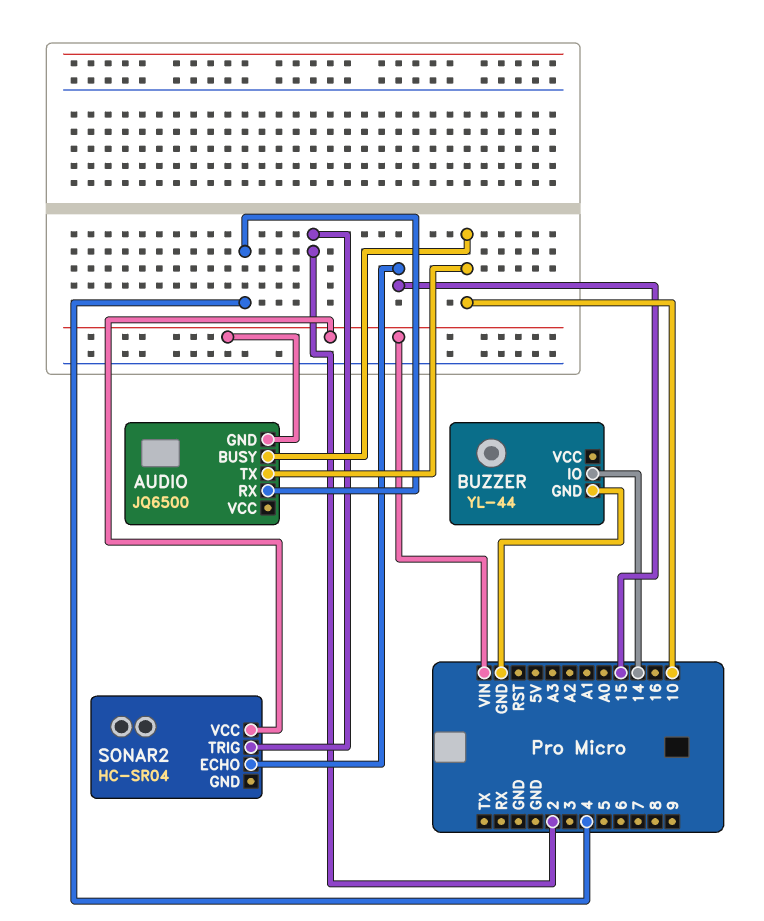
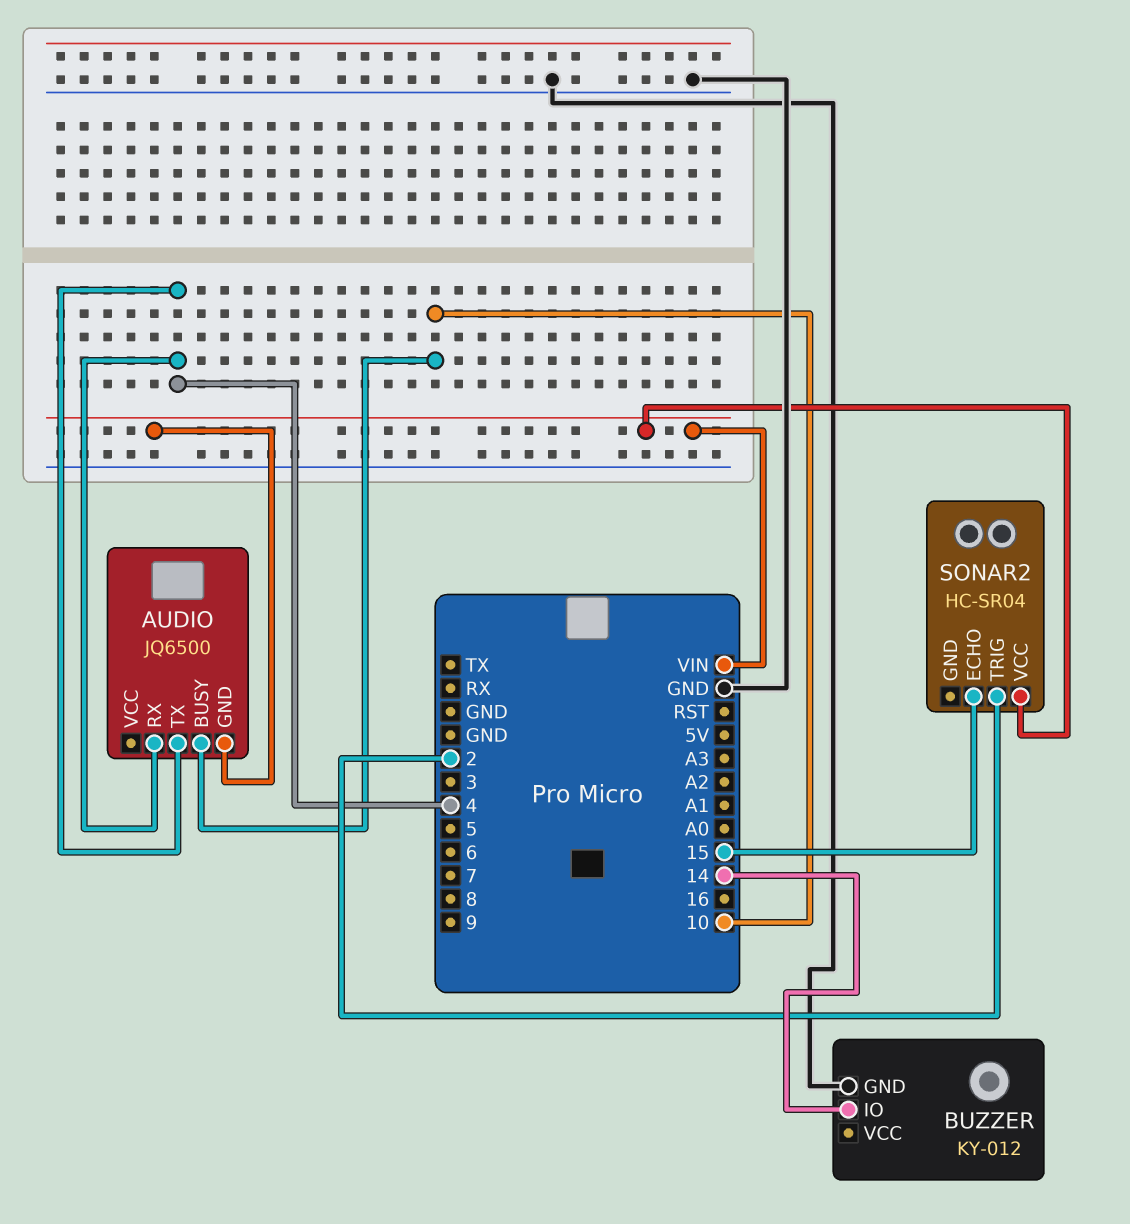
AUDIO pin TX: 10 -> 4
BUZZER: YL-44 -> KY-012

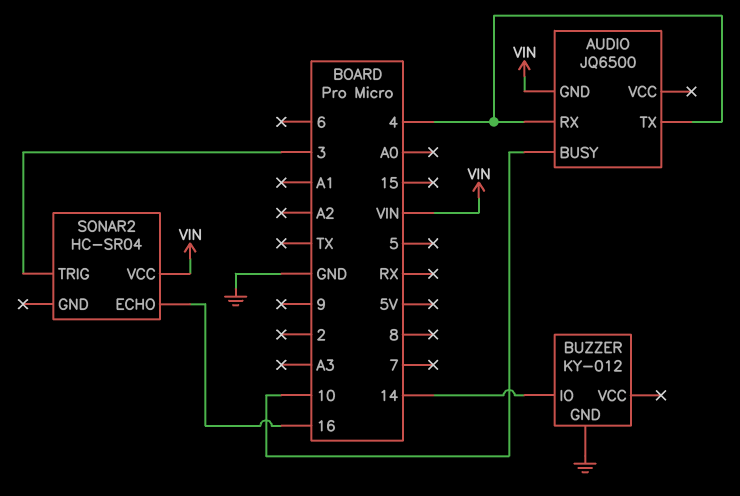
SONAR2 pin ECHO: 15 -> 16
SONAR2 pin TRIG: 2 -> 3

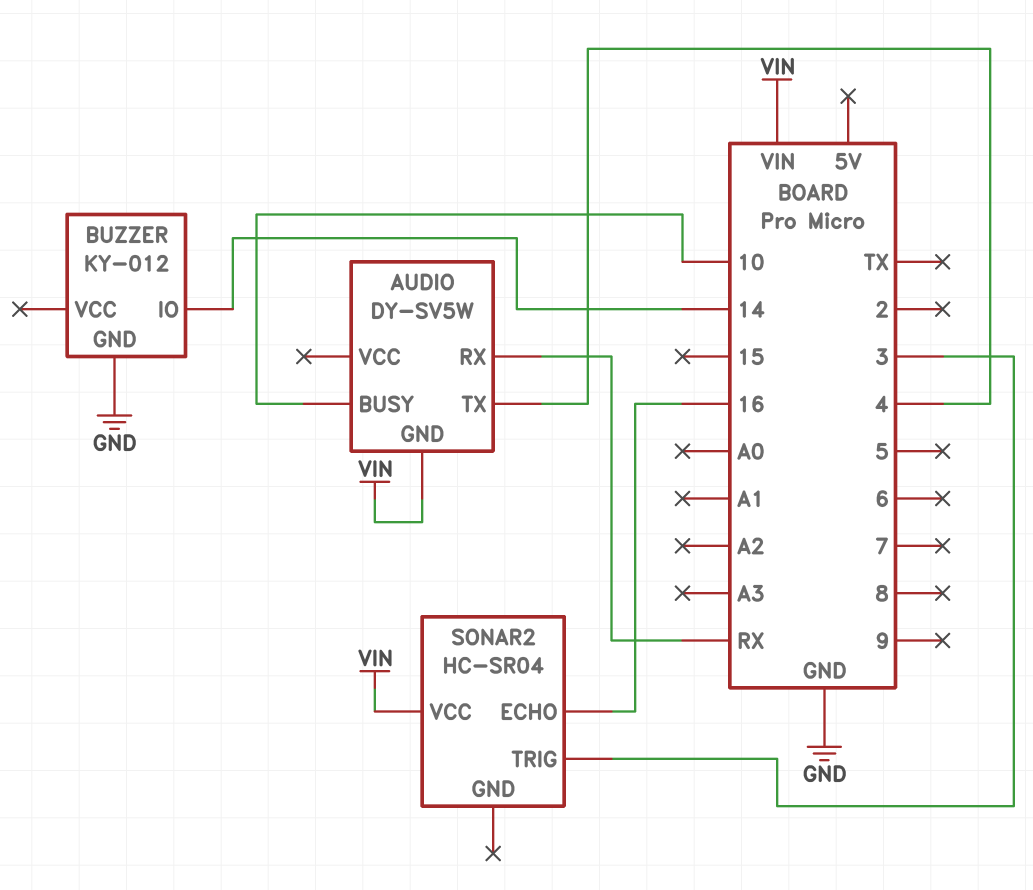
AUDIO: JQ6500 -> DY-SV5W
AUDIO pin RX: 4 -> RX

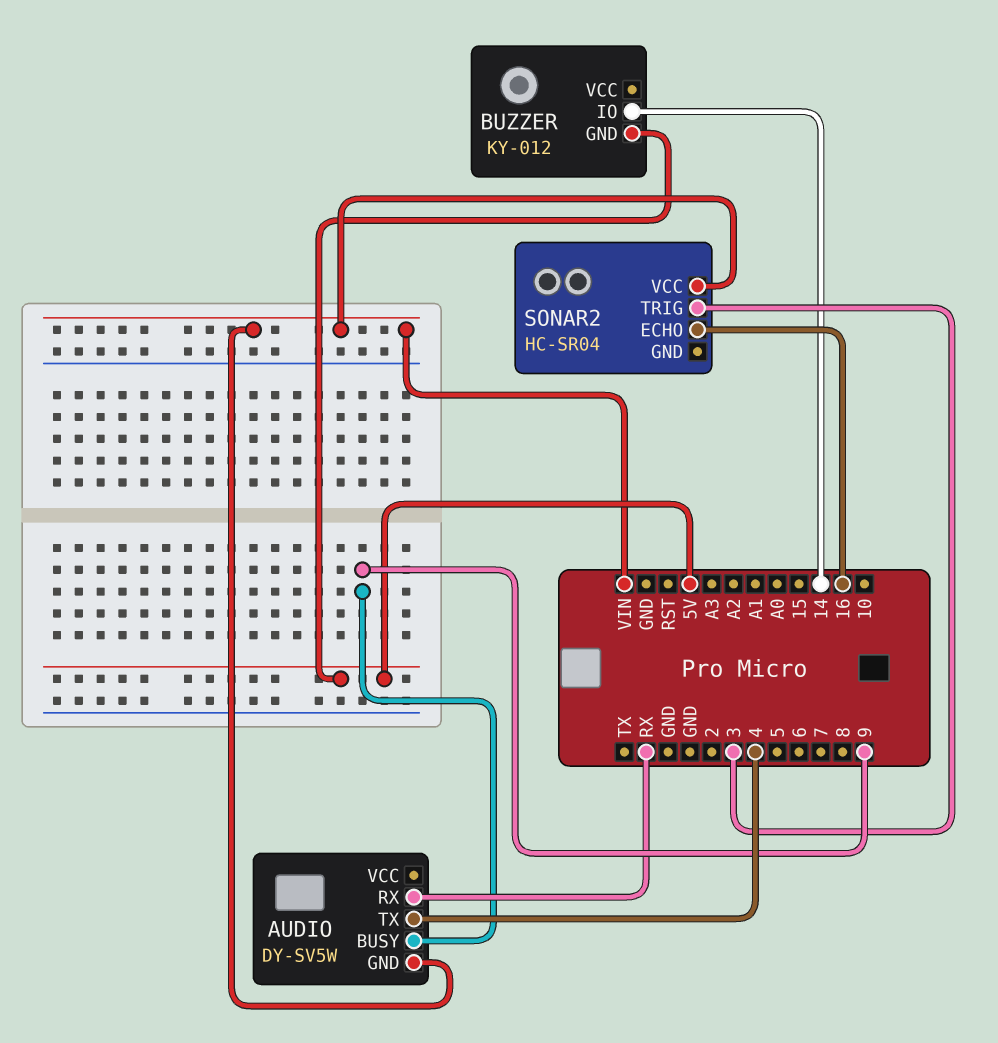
AUDIO pin BUSY: 10 -> 9
BUZZER pin GND: GND -> 5V

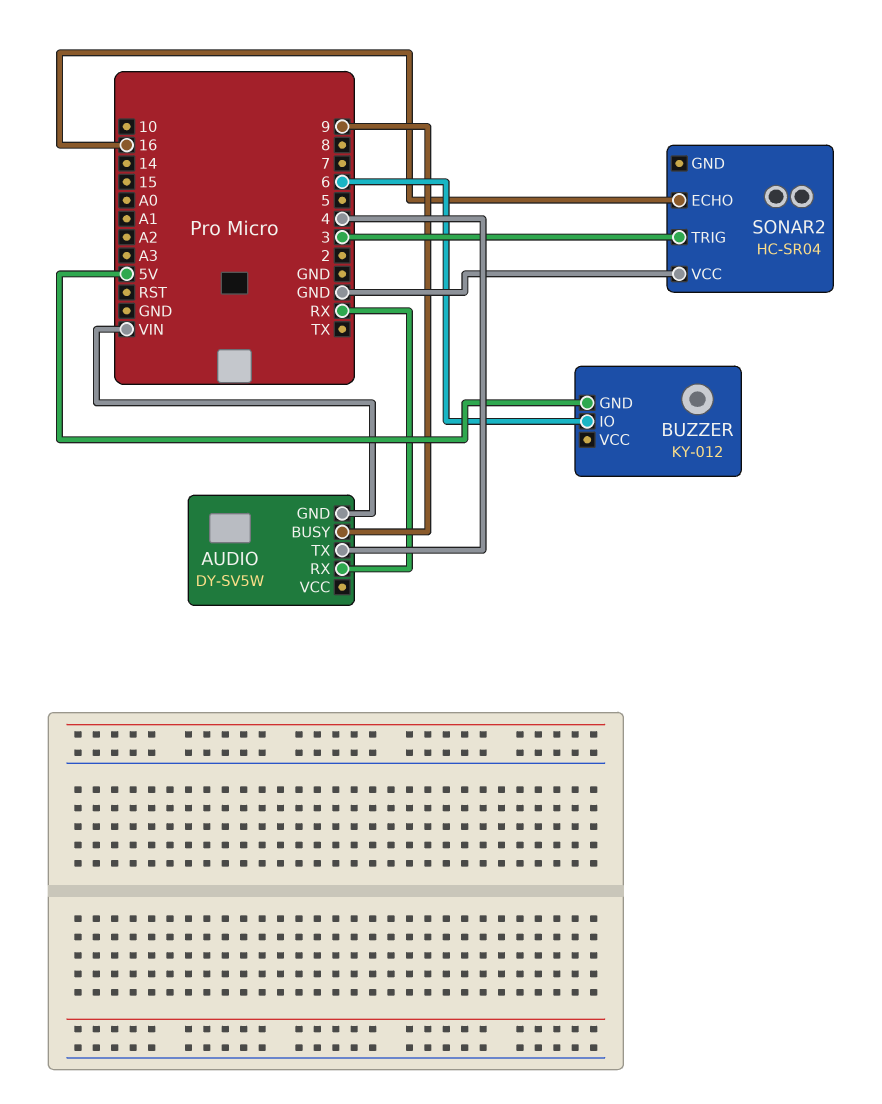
BUZZER pin IO: 14 -> 6
SONAR2 pin VCC: VIN -> GND

